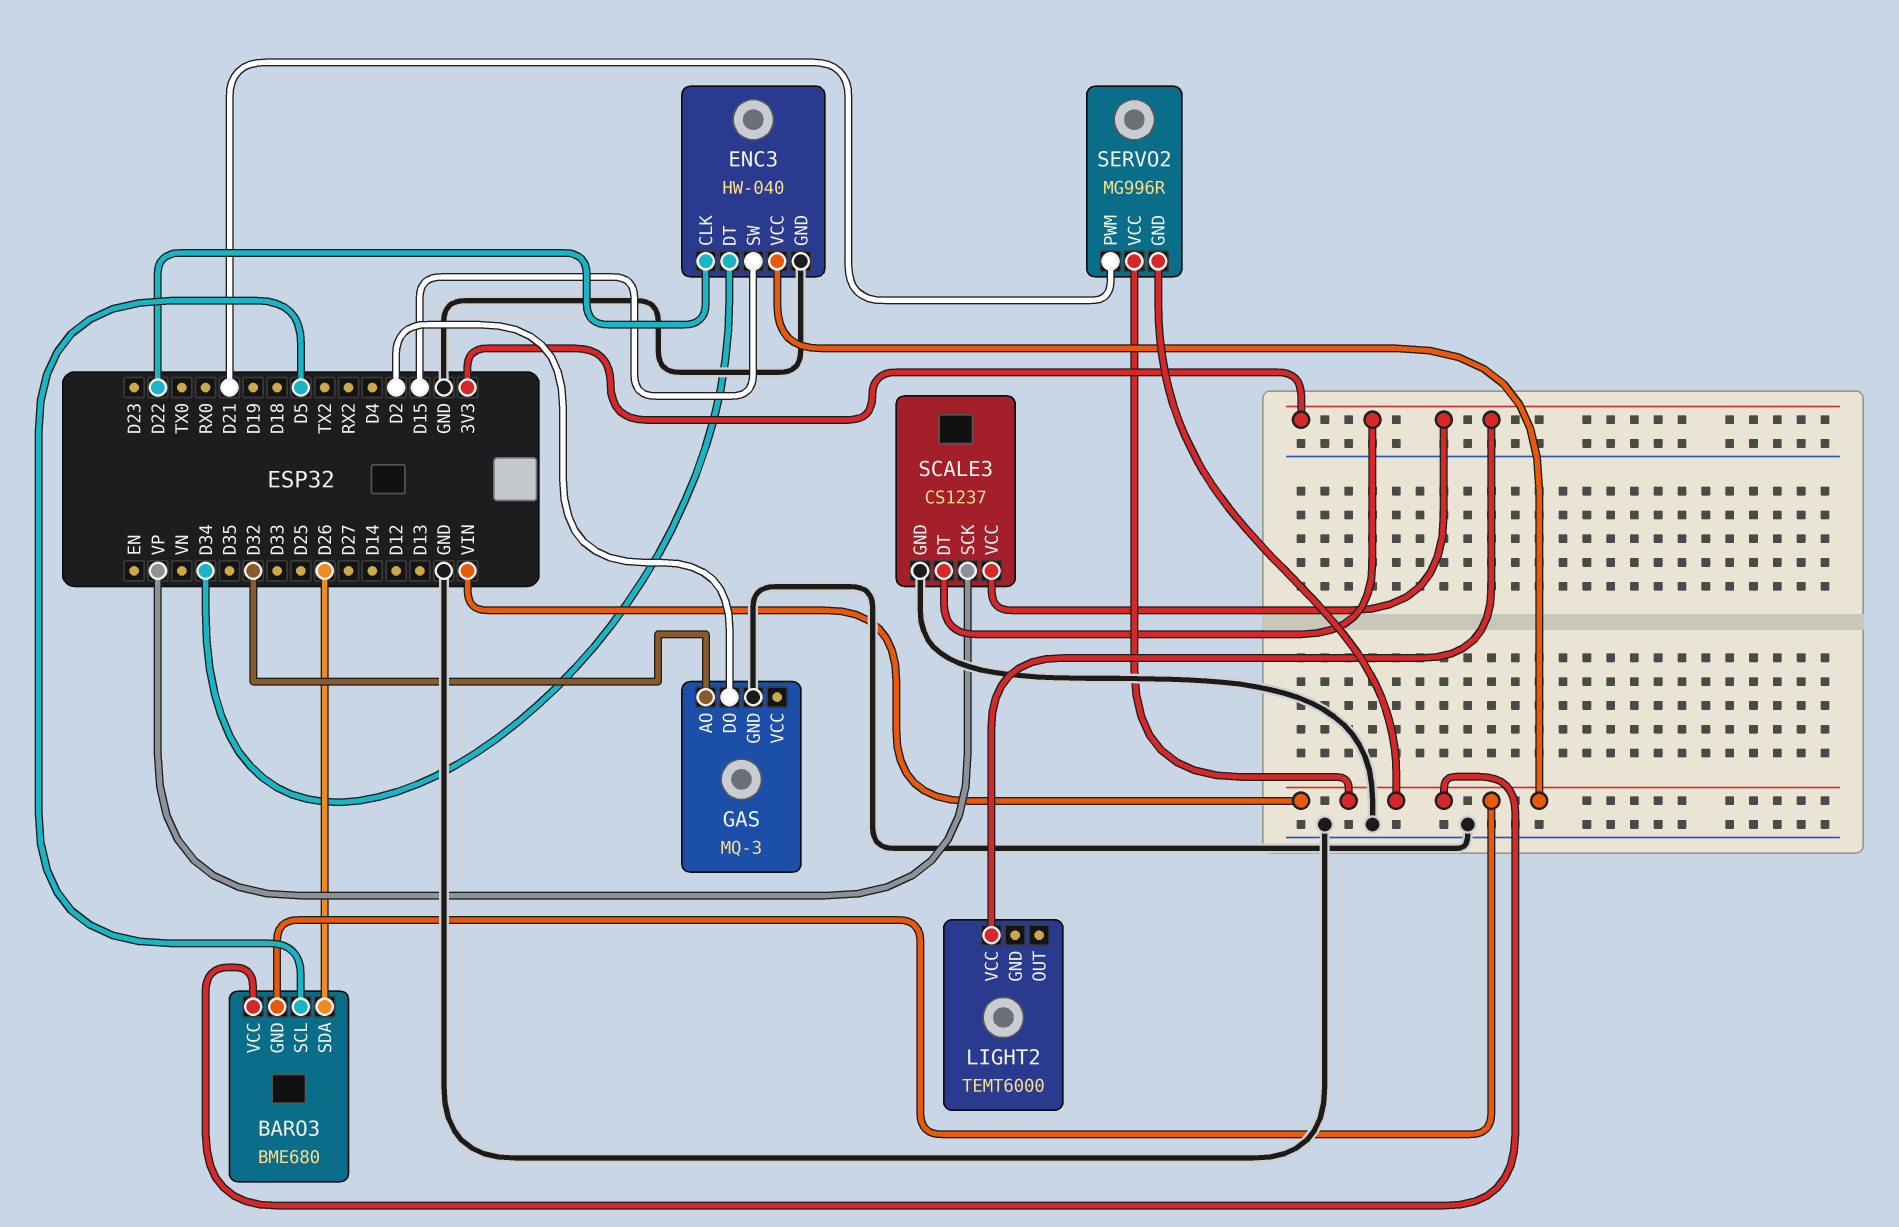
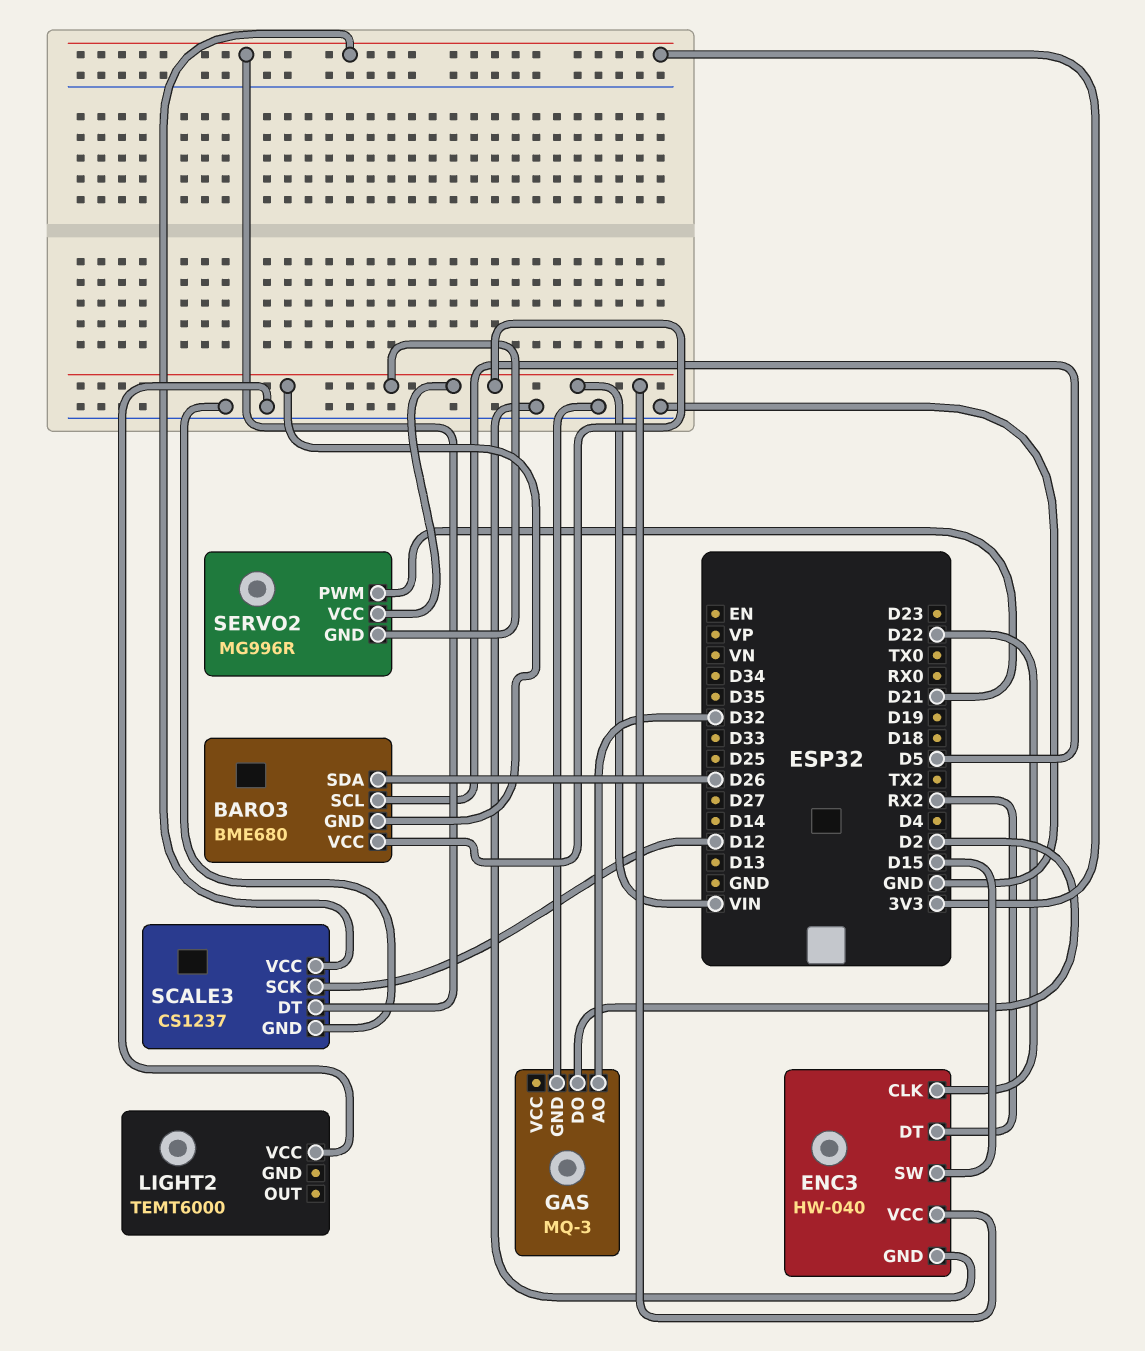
ENC3 pin DT: D34 -> RX2
LIGHT2 pin VCC: 3V3 -> GND
SCALE3 pin SCK: VP -> D12

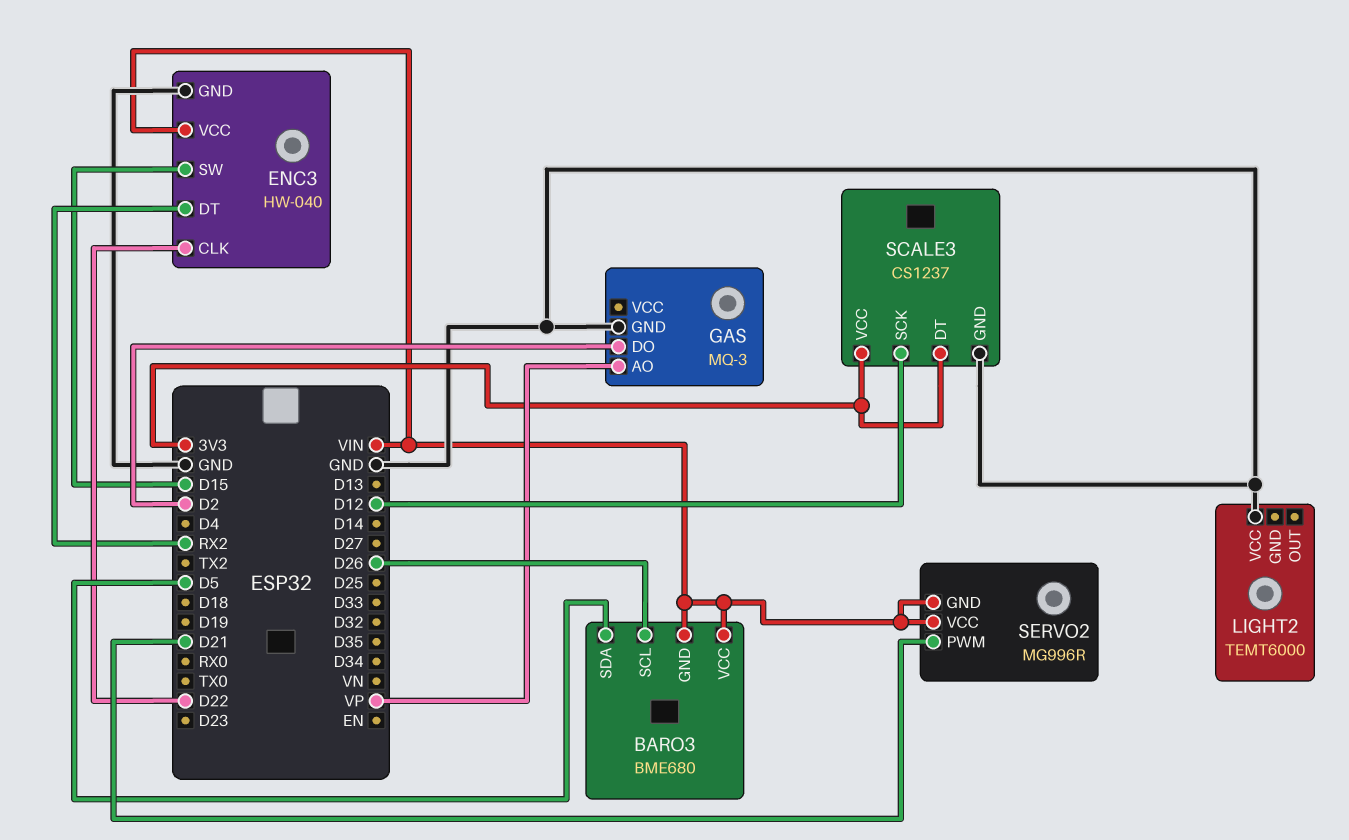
BARO3 pin SCL: D5 -> D26
BARO3 pin SDA: D26 -> D5
GAS pin AO: D32 -> VP

